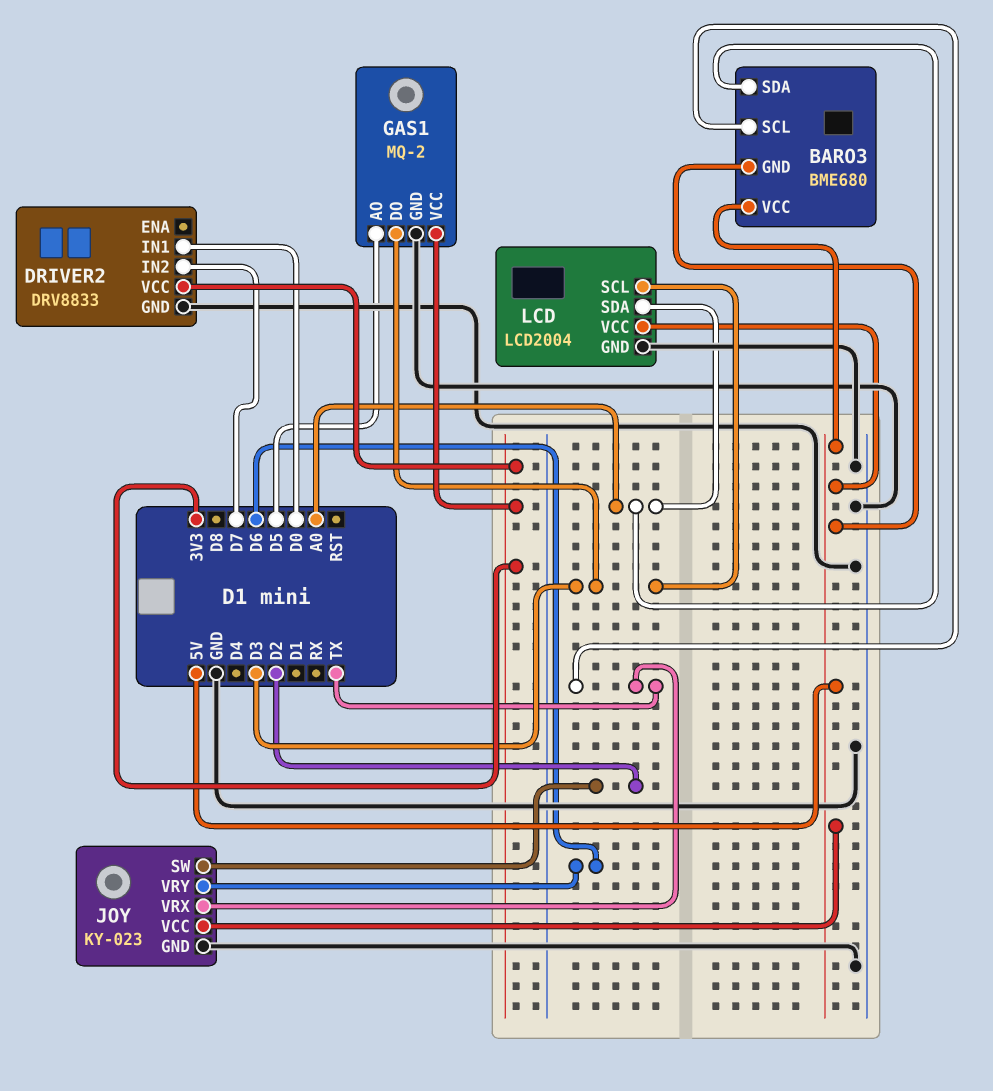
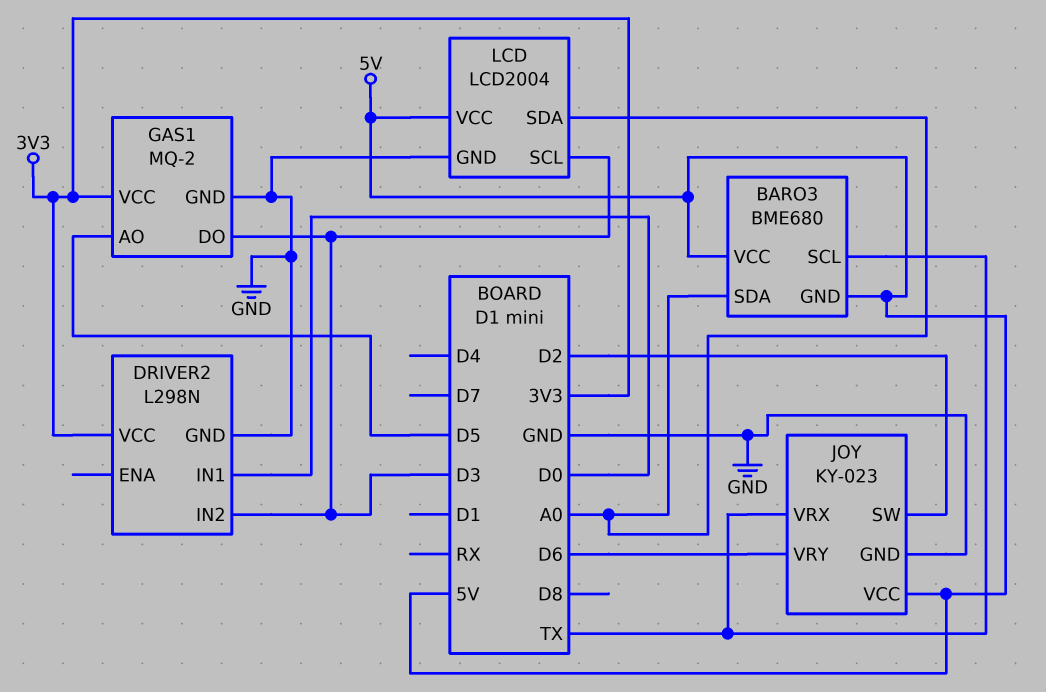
DRIVER2: DRV8833 -> L298N
DRIVER2 pin IN2: D7 -> D3

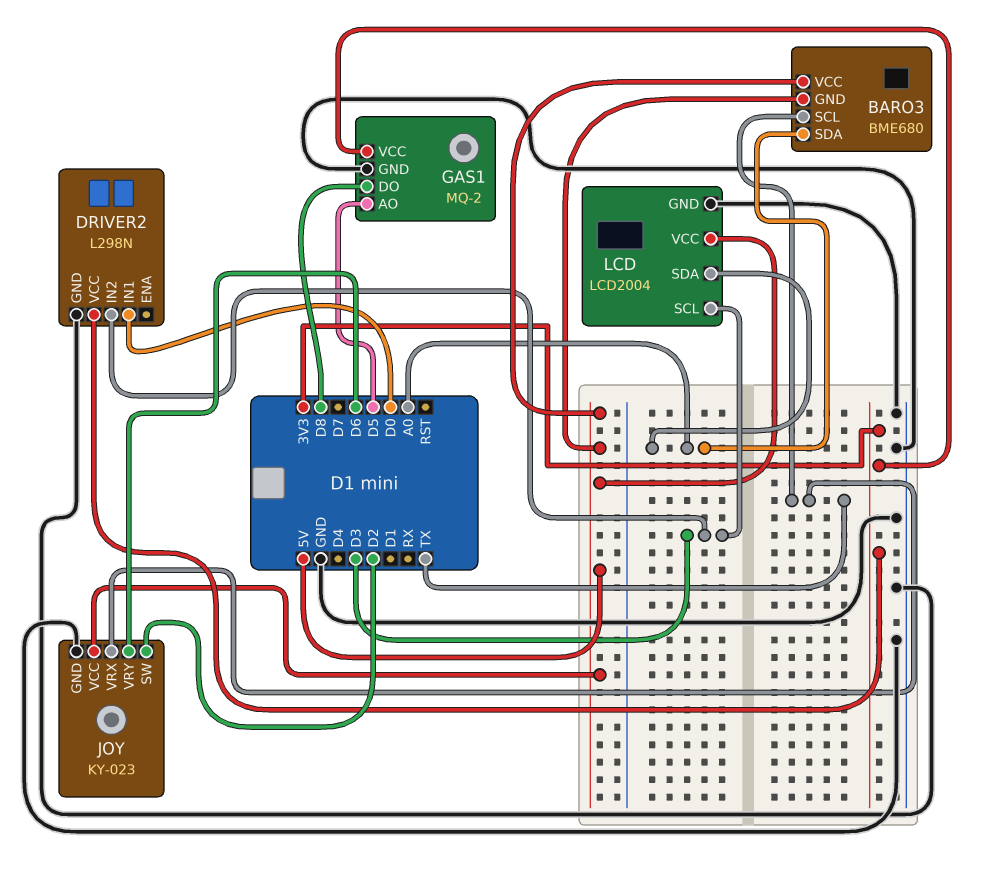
GAS1 pin DO: D3 -> D8

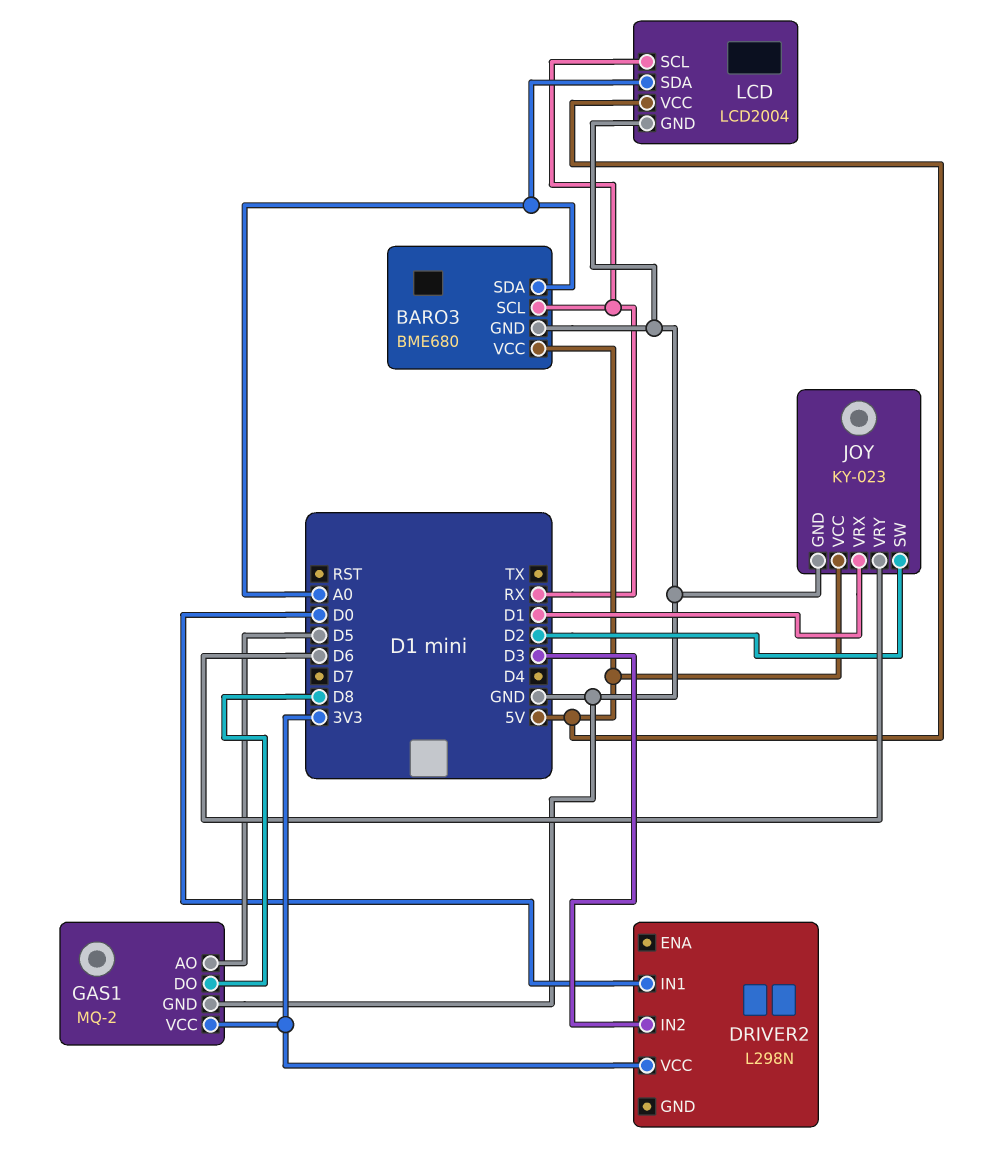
BARO3 pin GND: 5V -> GND
BARO3 pin SCL: TX -> RX
DRIVER2 pin GND: GND -> none
JOY pin VRX: TX -> D1
LCD pin SCL: D3 -> RX

